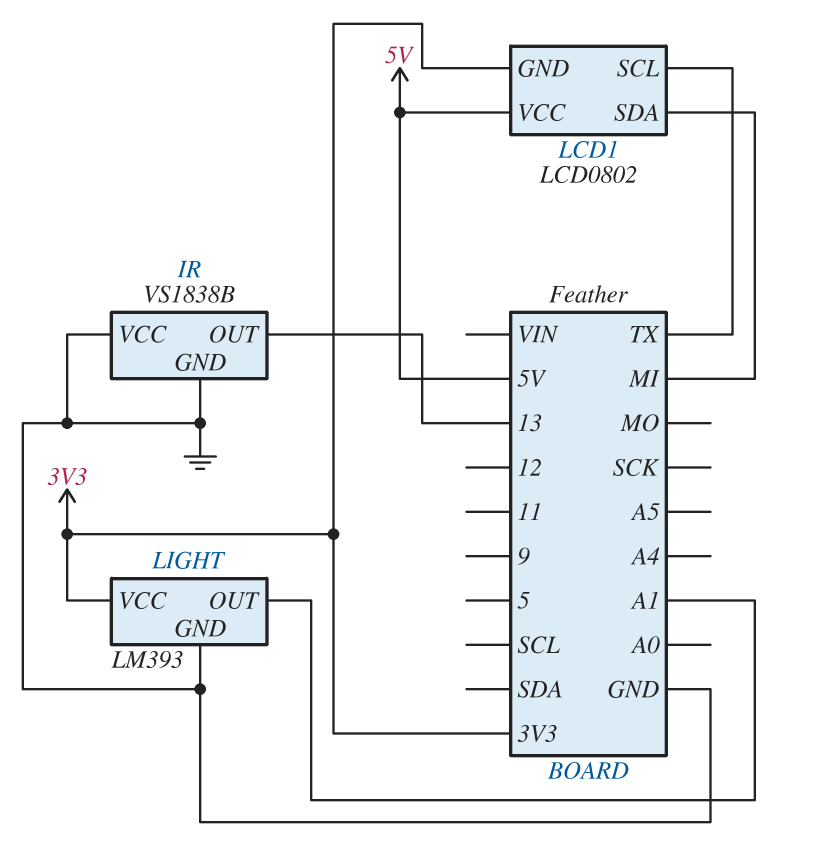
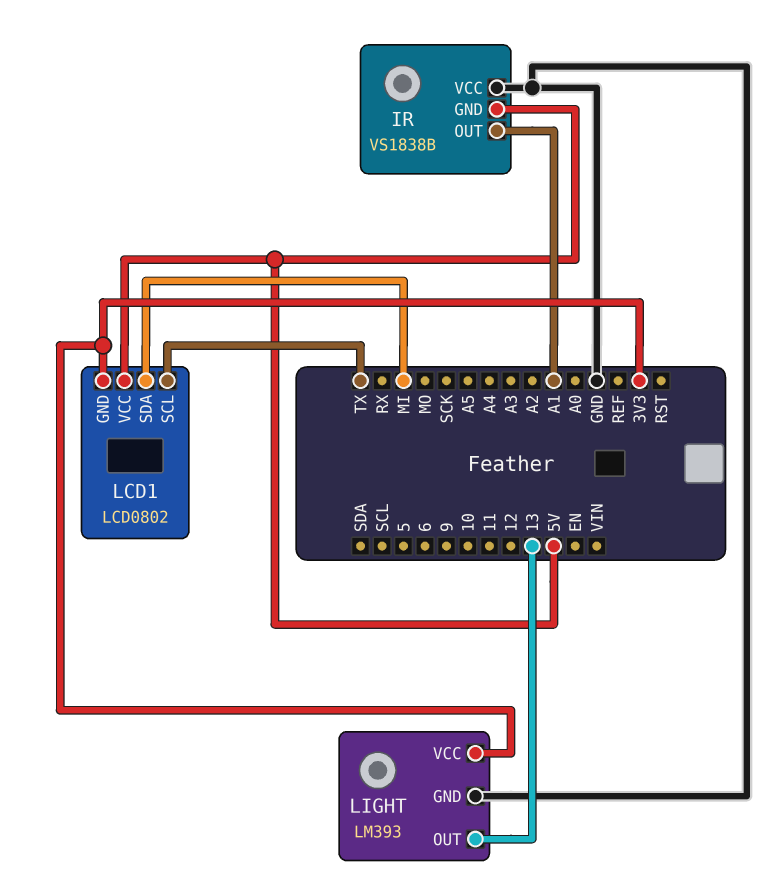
IR pin GND: GND -> 5V
IR pin OUT: 13 -> A1
LIGHT pin OUT: A1 -> 13

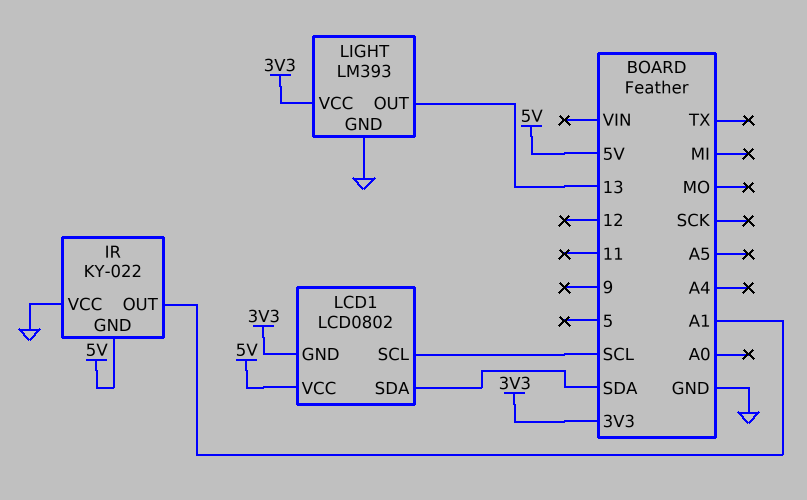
IR: VS1838B -> KY-022
LCD1 pin SCL: TX -> SCL
LCD1 pin SDA: MI -> SDA

